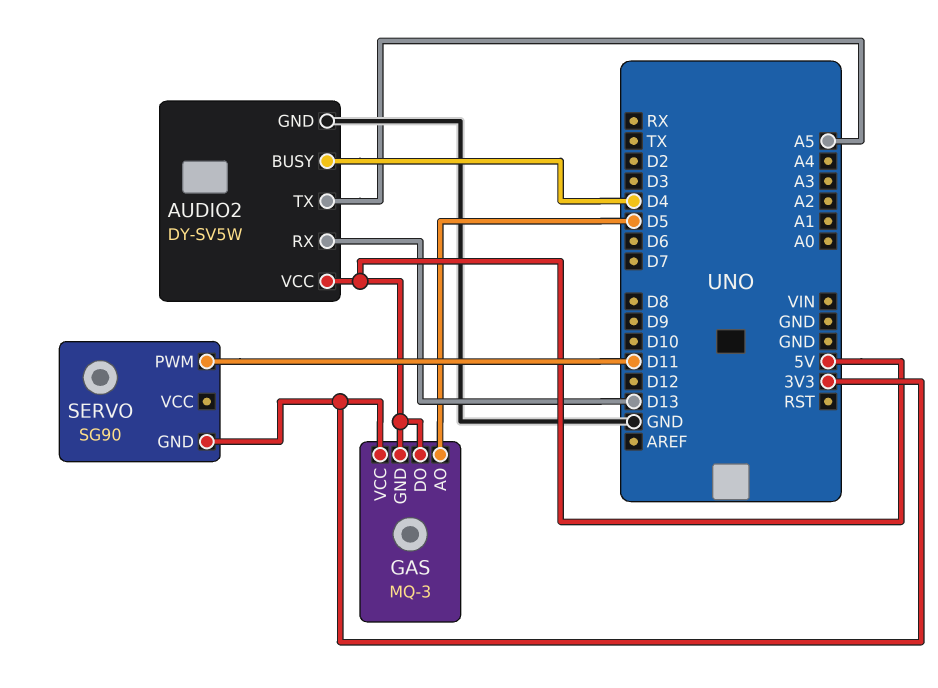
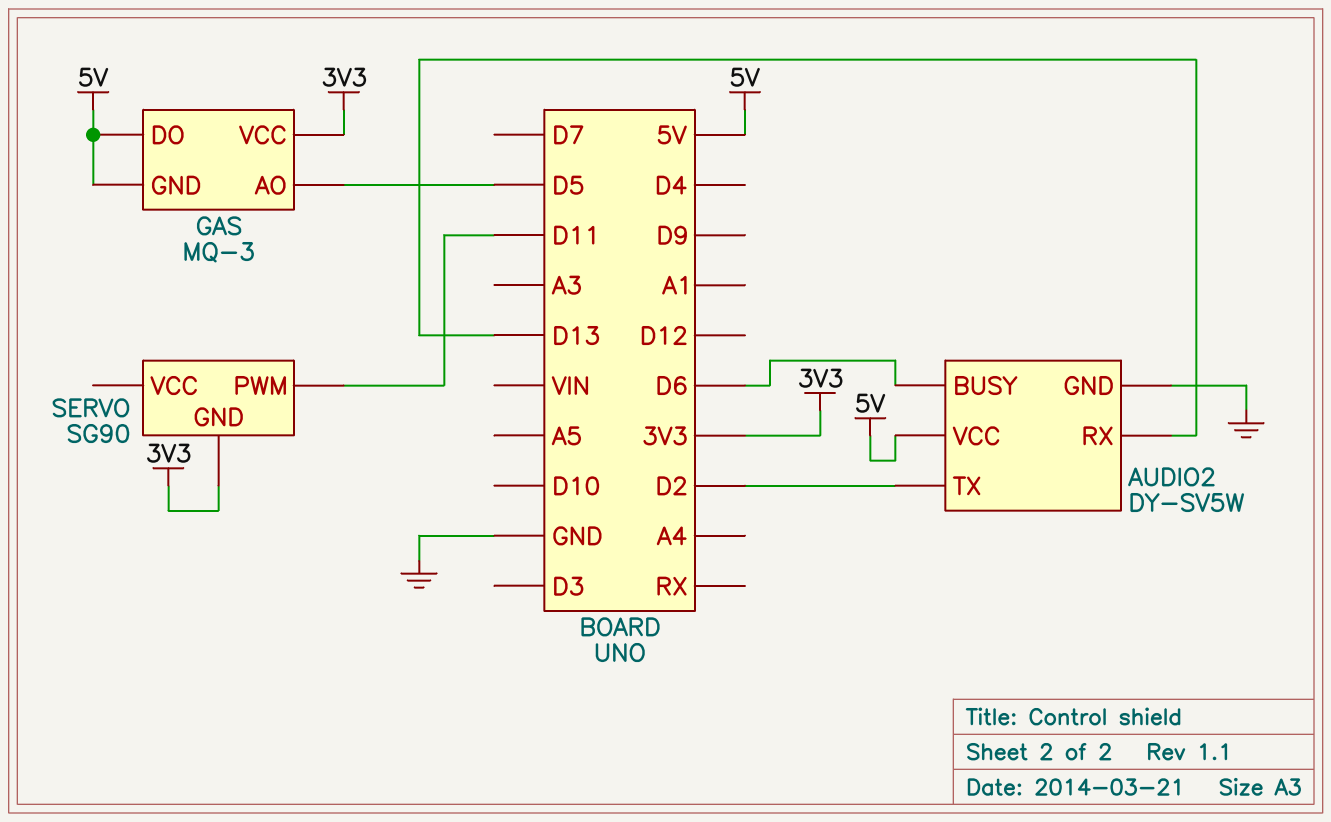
AUDIO2 pin BUSY: D4 -> D6
AUDIO2 pin TX: A5 -> D2

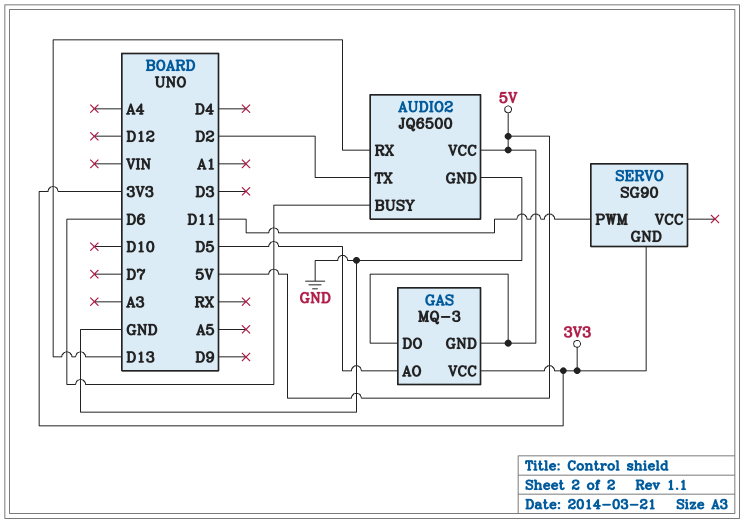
AUDIO2: DY-SV5W -> JQ6500

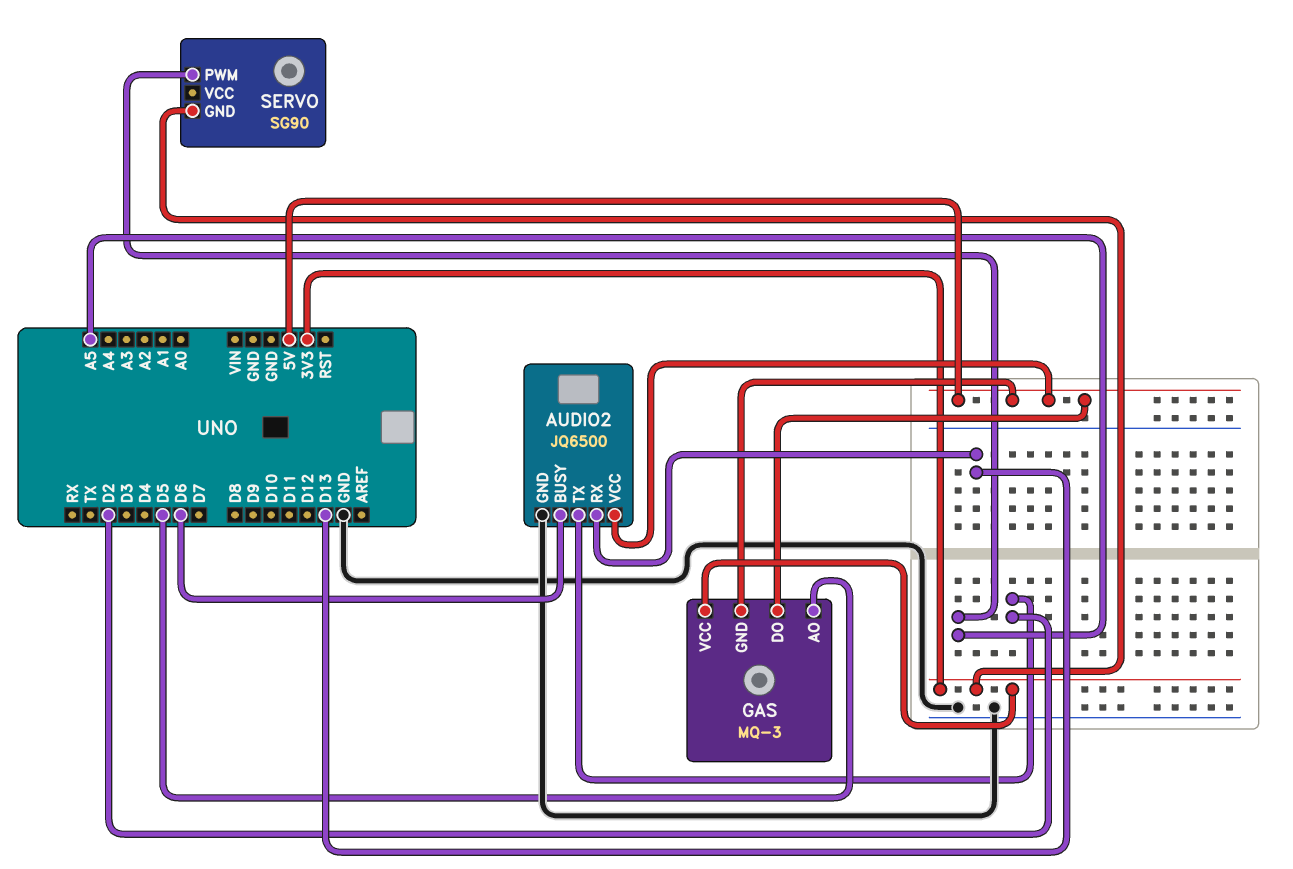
SERVO pin PWM: D11 -> A5

